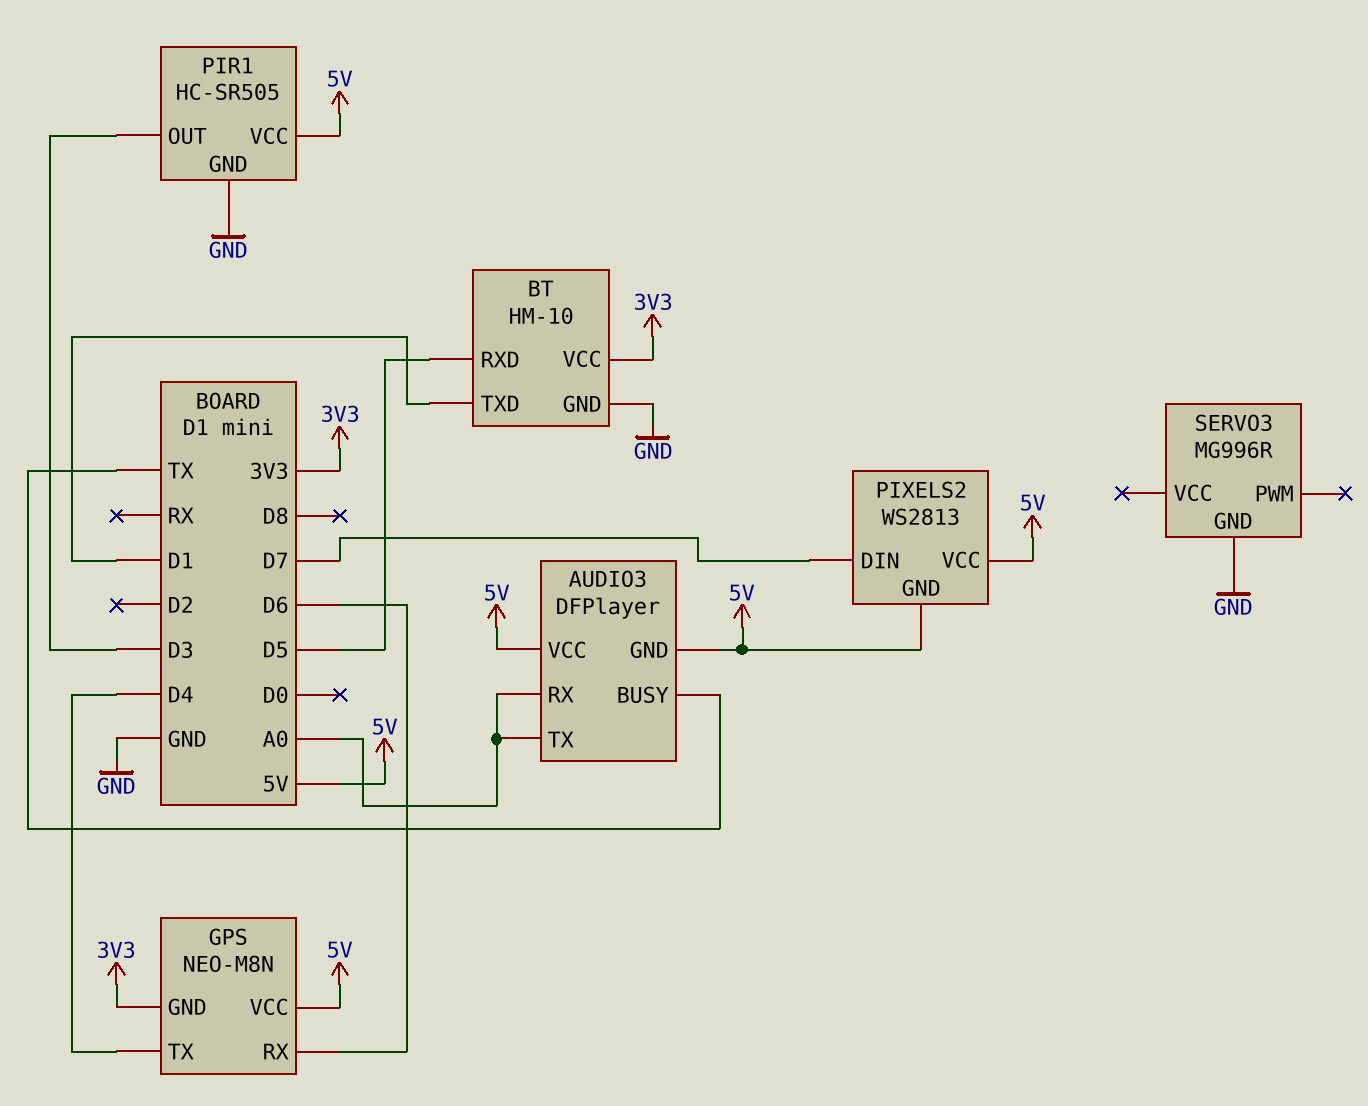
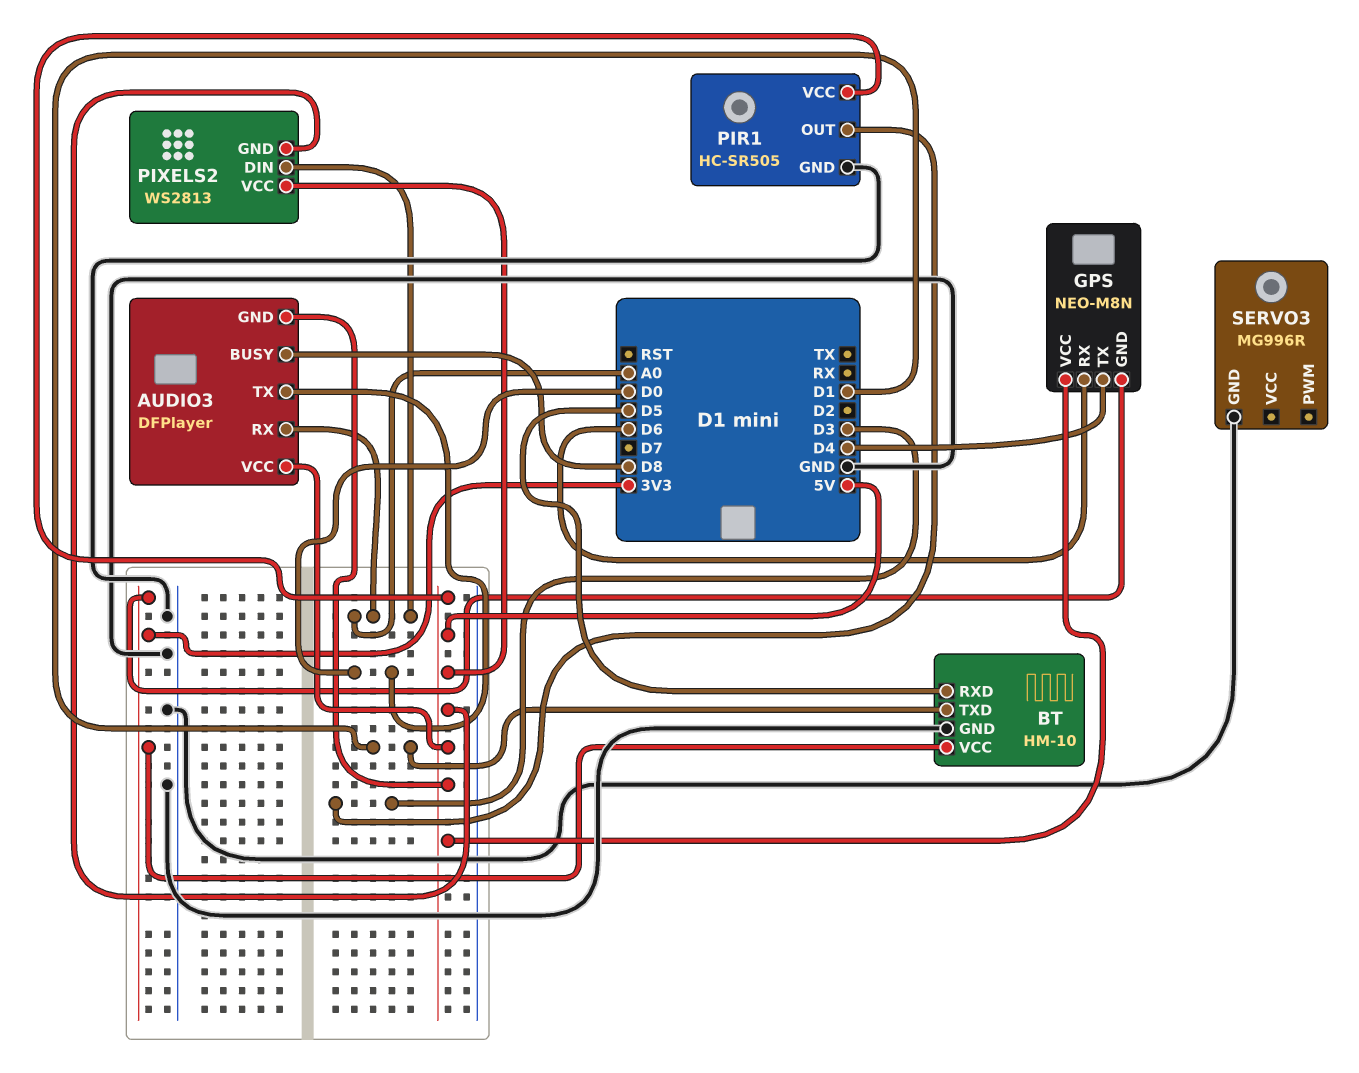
AUDIO3 pin BUSY: TX -> D8
AUDIO3 pin TX: A0 -> D0
PIXELS2 pin DIN: D7 -> A0

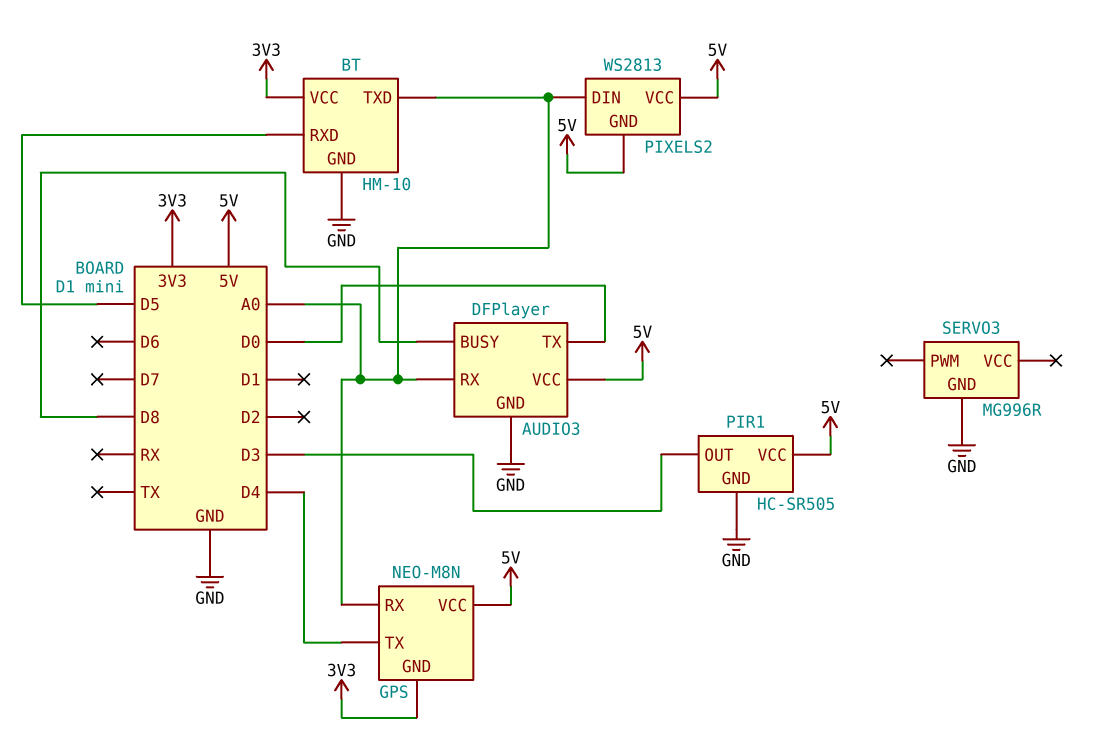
AUDIO3 pin GND: 5V -> GND
BT pin TXD: D1 -> A0
GPS pin RX: D6 -> A0

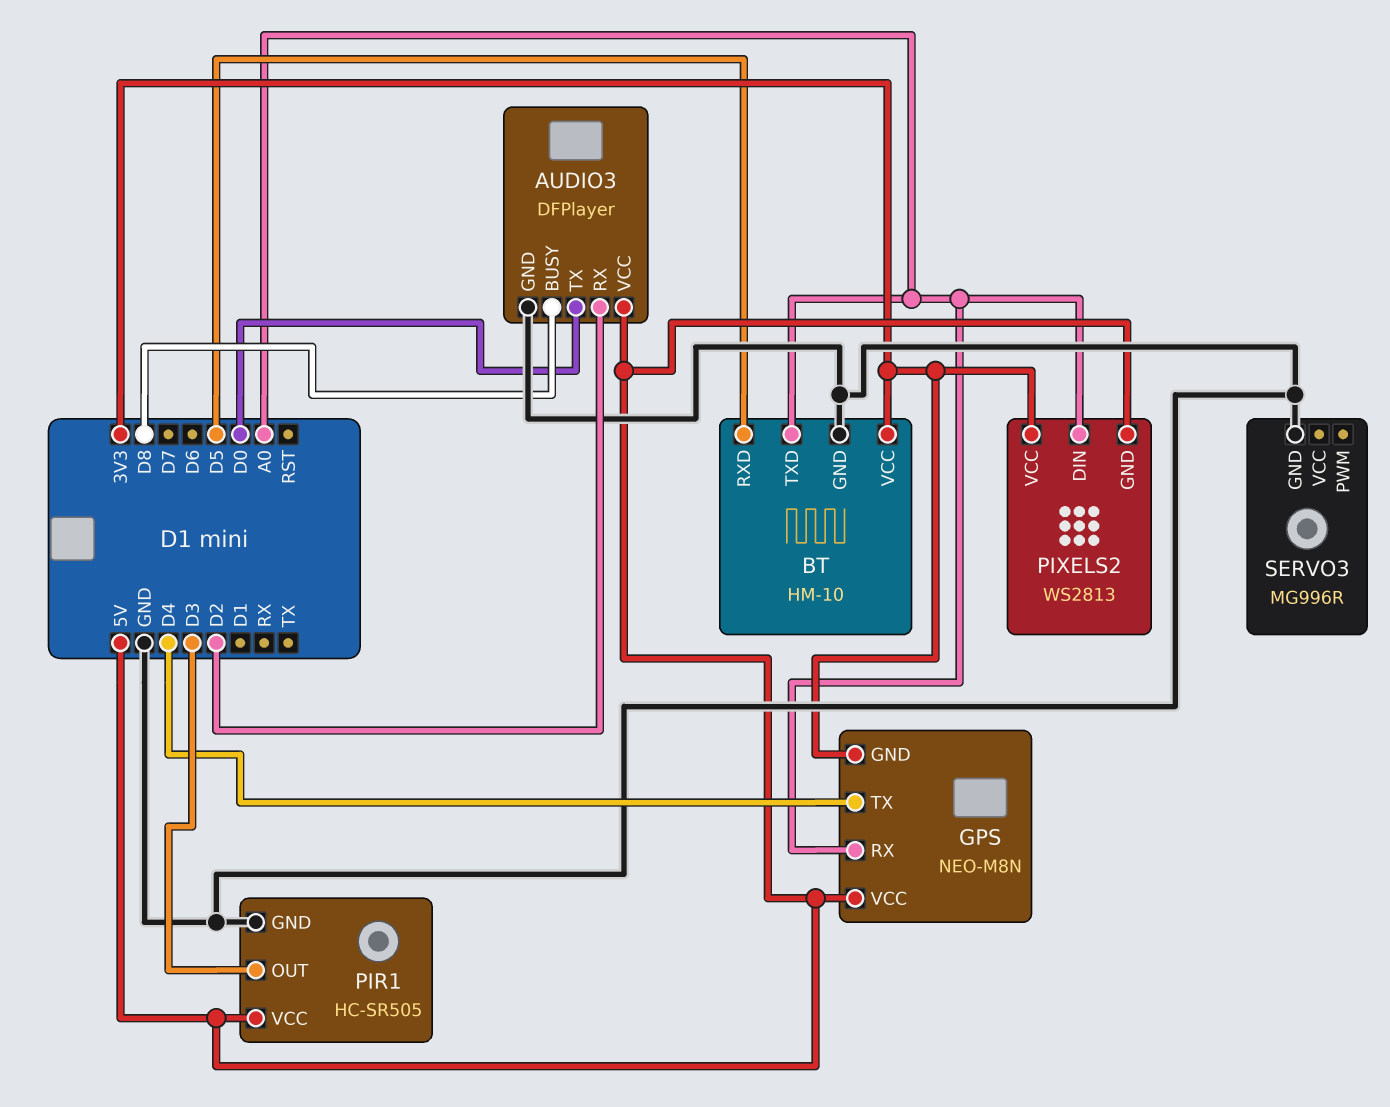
AUDIO3 pin RX: A0 -> D2
PIXELS2 pin VCC: 5V -> 3V3

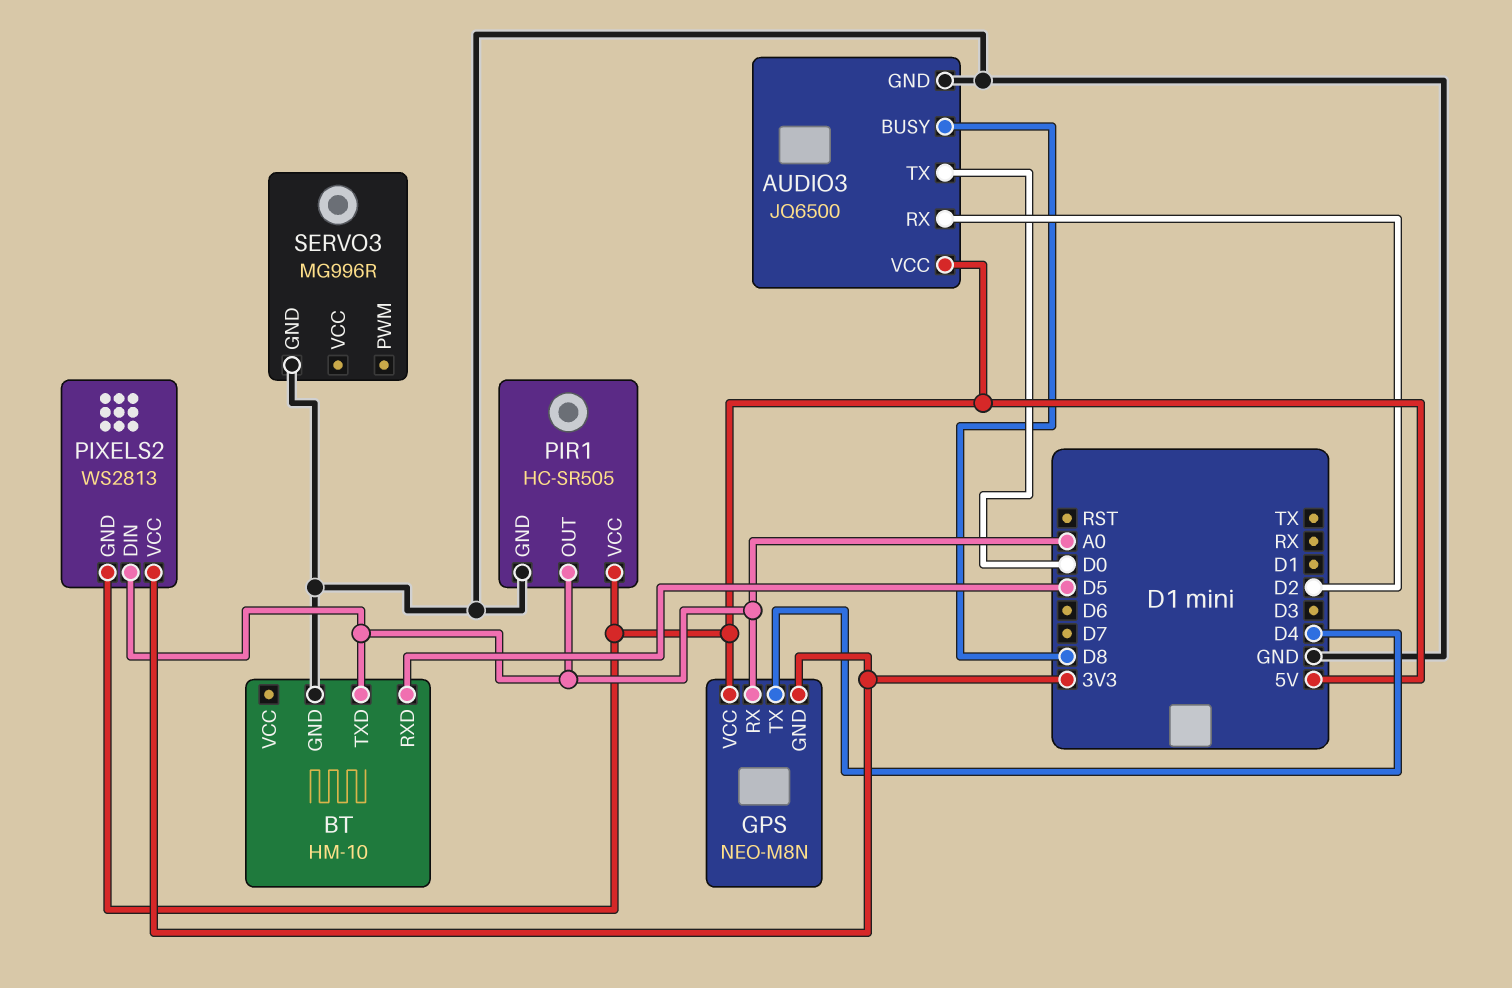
AUDIO3: DFPlayer -> JQ6500
BT pin VCC: 3V3 -> none
PIR1 pin OUT: D3 -> A0

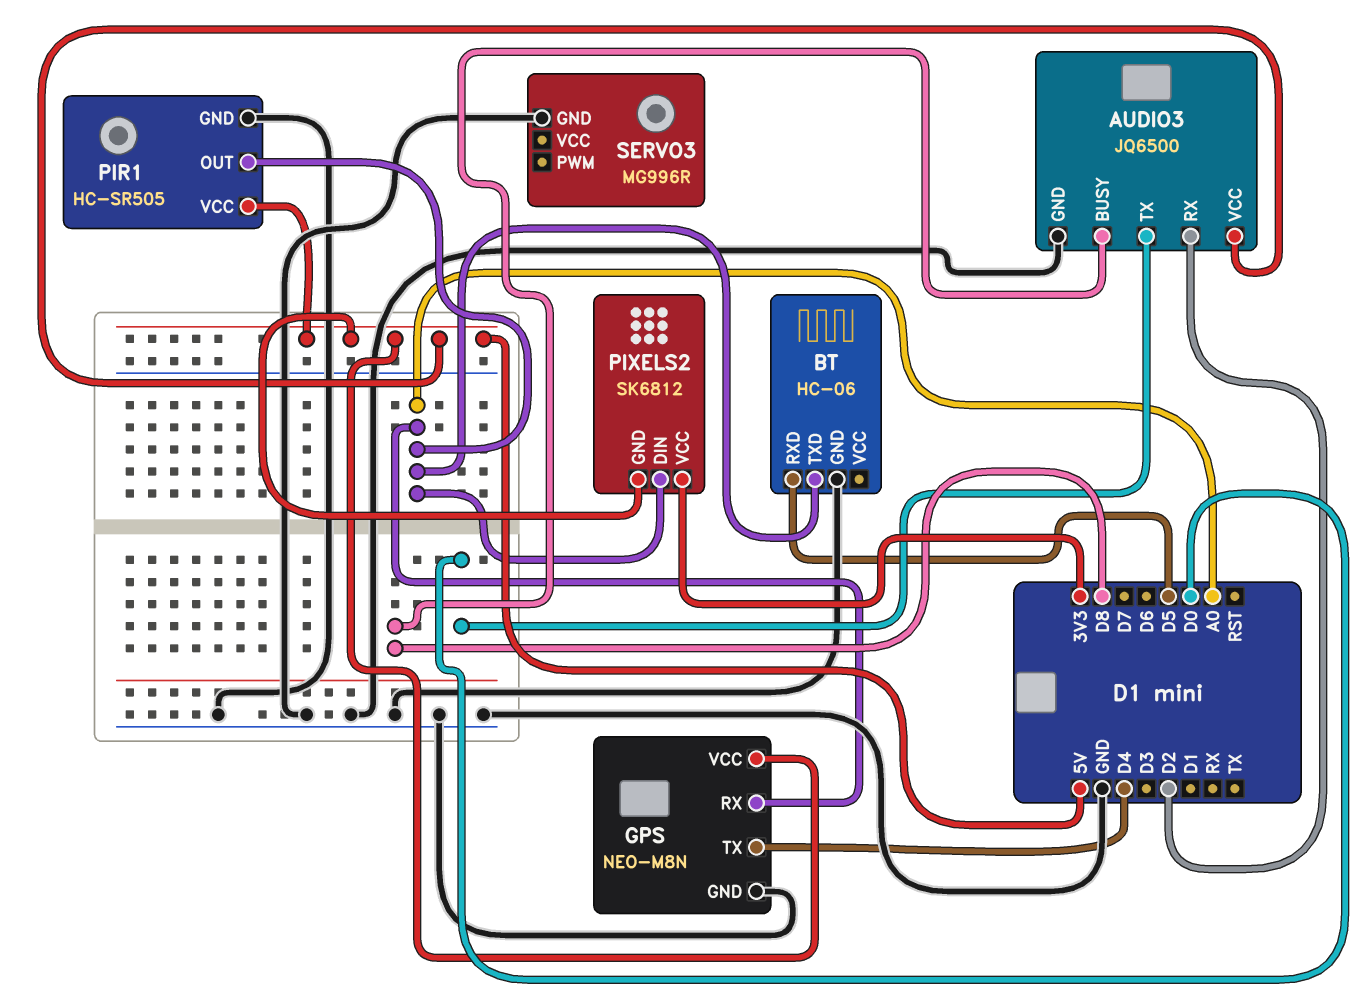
BT: HM-10 -> HC-06
GPS pin GND: 3V3 -> GND
PIXELS2: WS2813 -> SK6812

